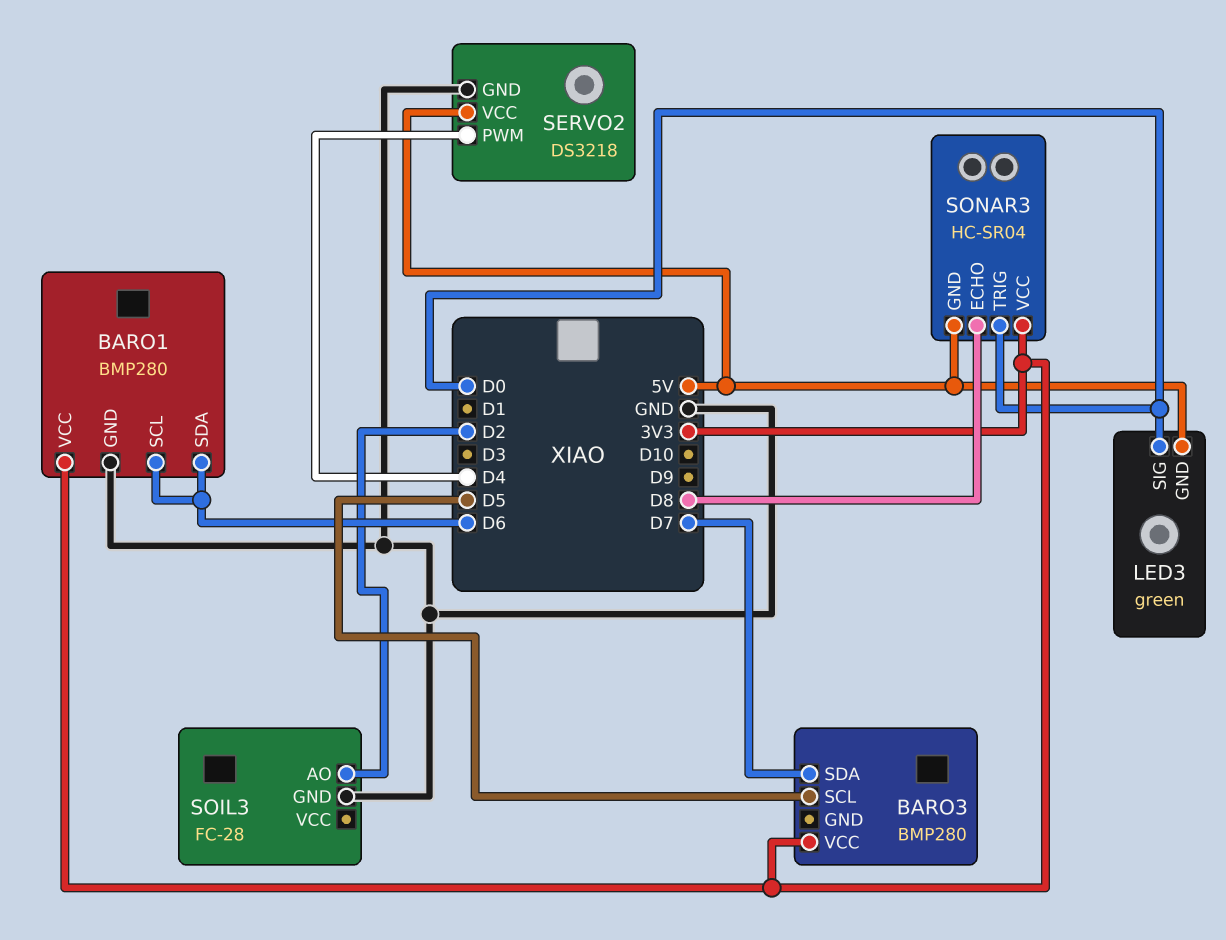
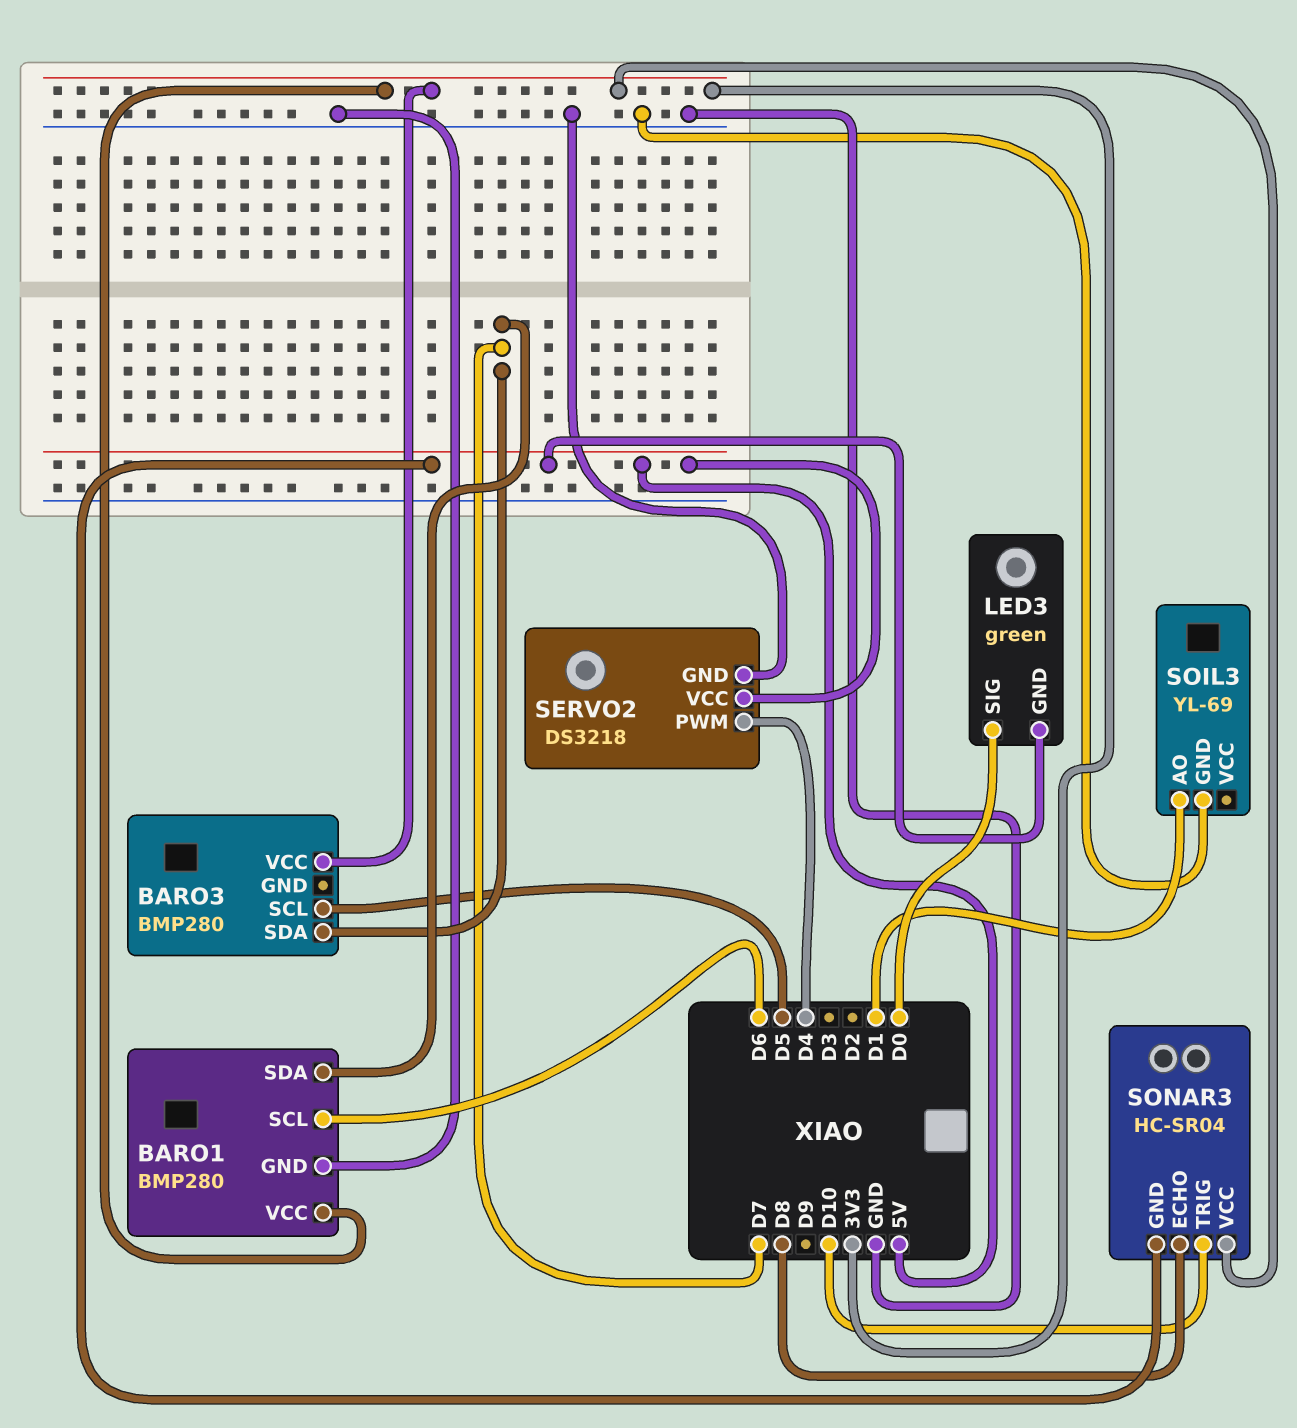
BARO1 pin SDA: D6 -> D7
SOIL3: FC-28 -> YL-69
SOIL3 pin AO: D2 -> D1
SONAR3 pin TRIG: D0 -> D10

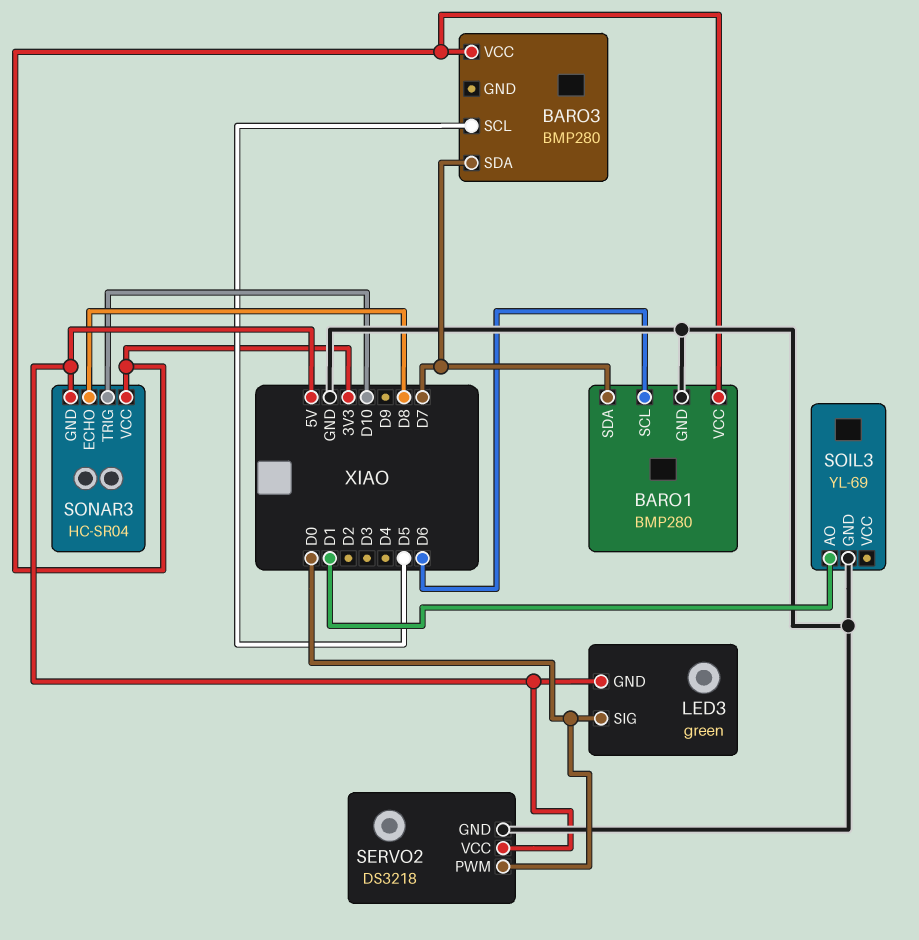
SERVO2 pin PWM: D4 -> D0

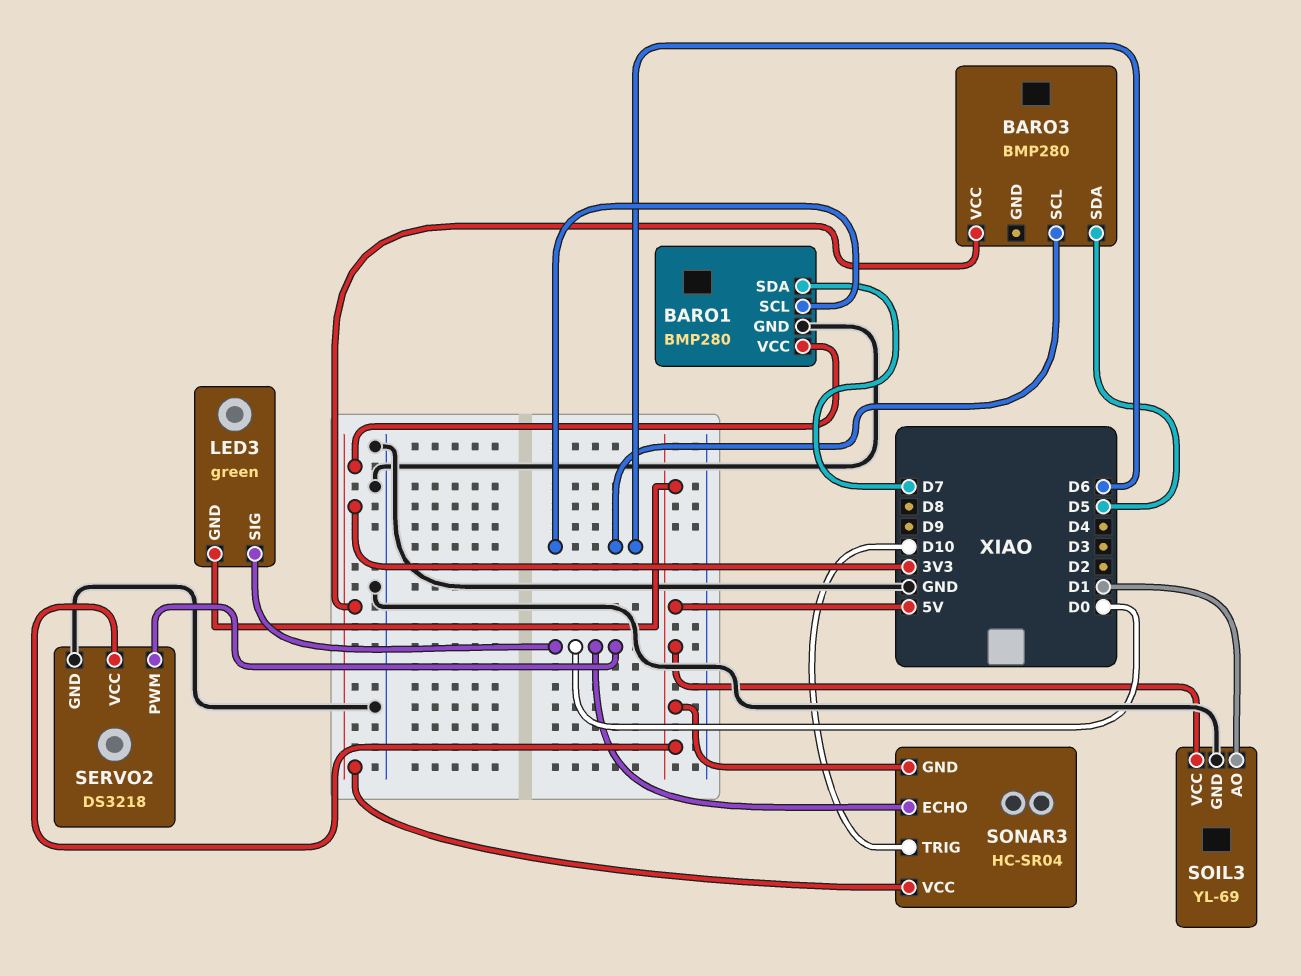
BARO3 pin SCL: D5 -> D6
BARO3 pin SDA: D7 -> D5
SOIL3 pin VCC: none -> 5V
SONAR3 pin ECHO: D8 -> D0

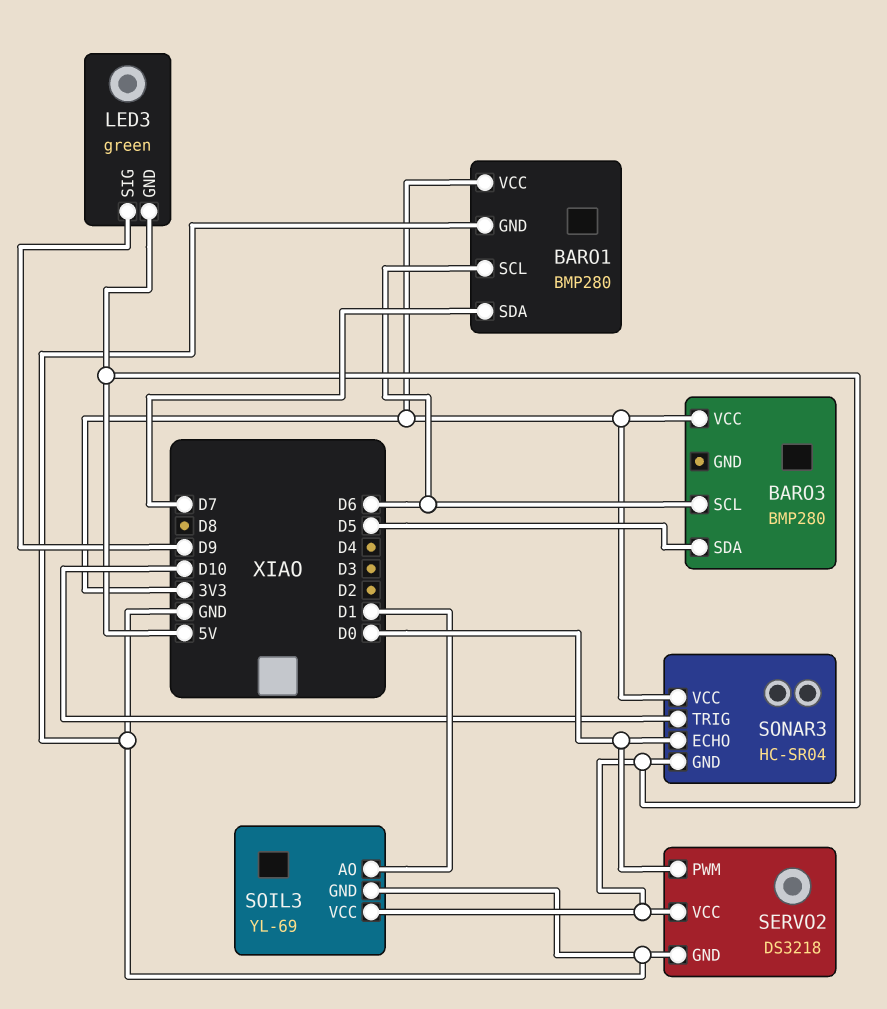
LED3 pin SIG: D0 -> D9

